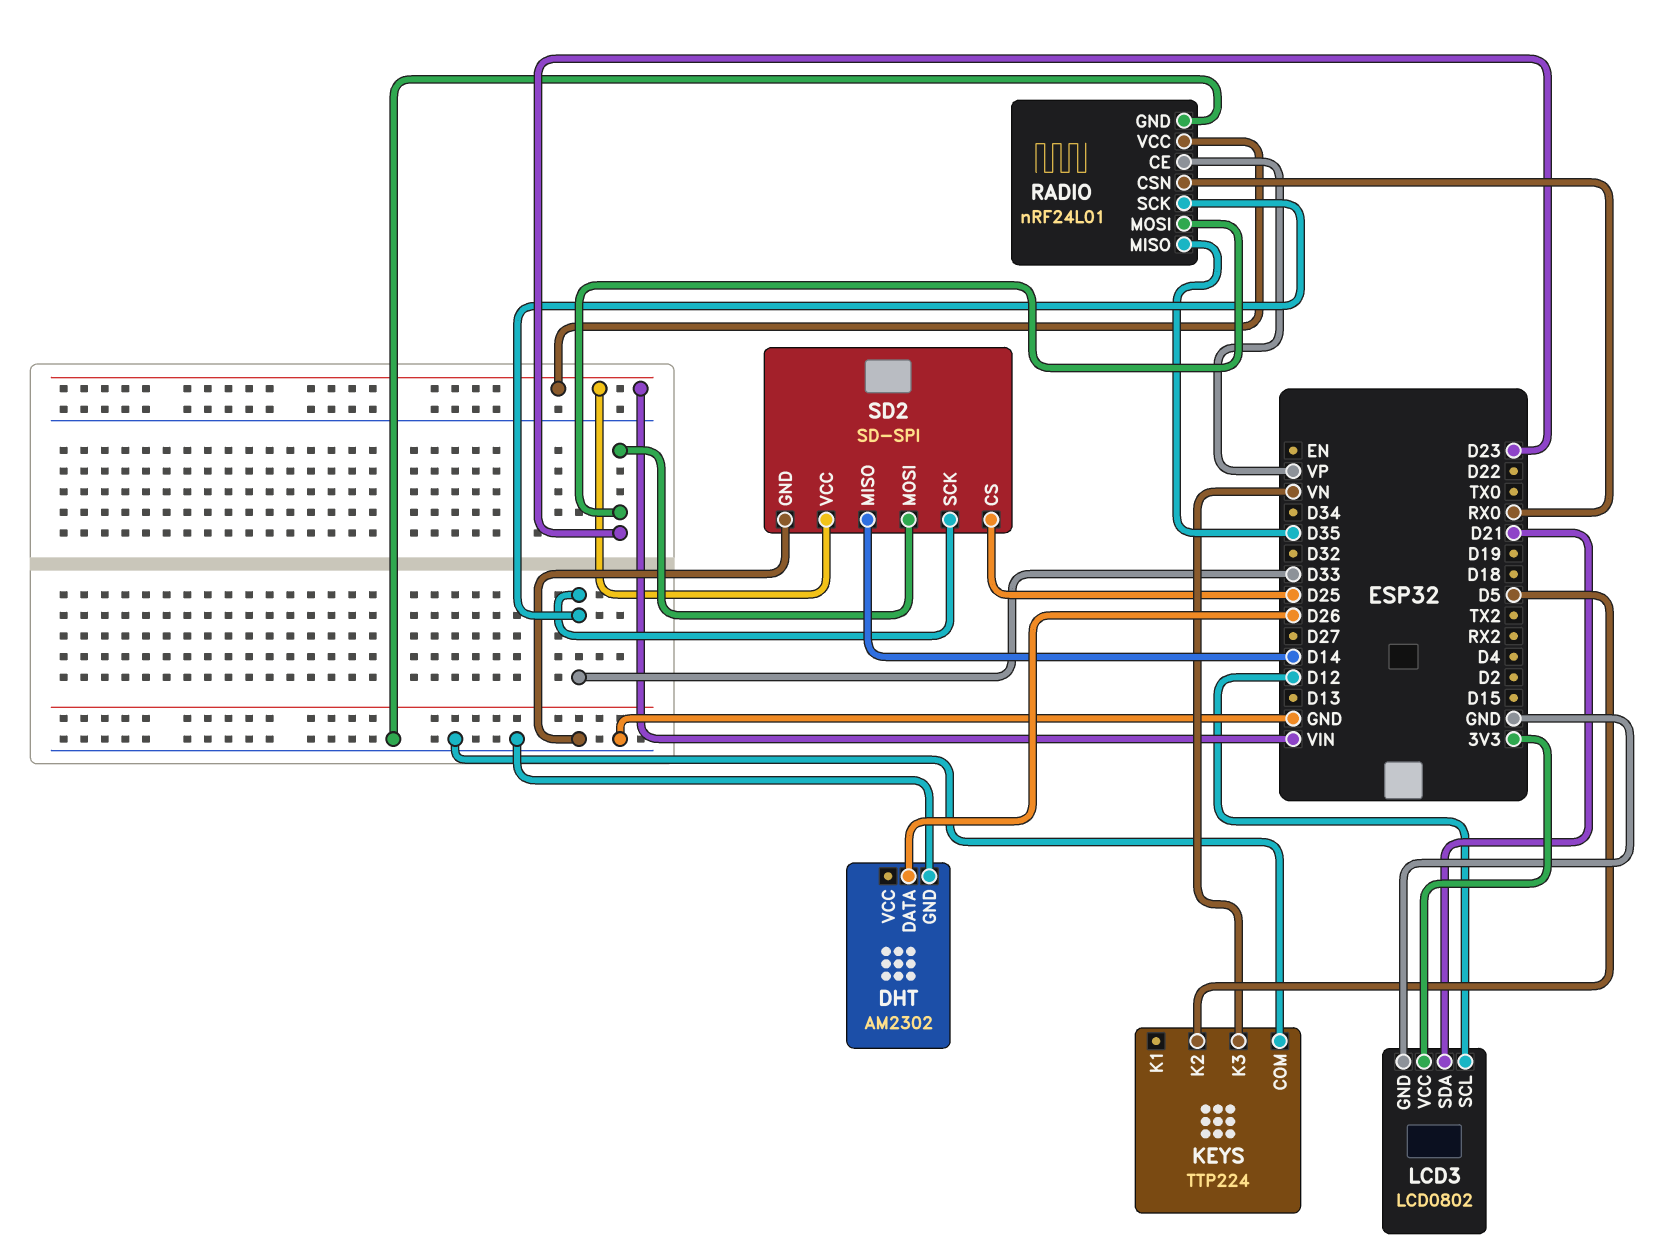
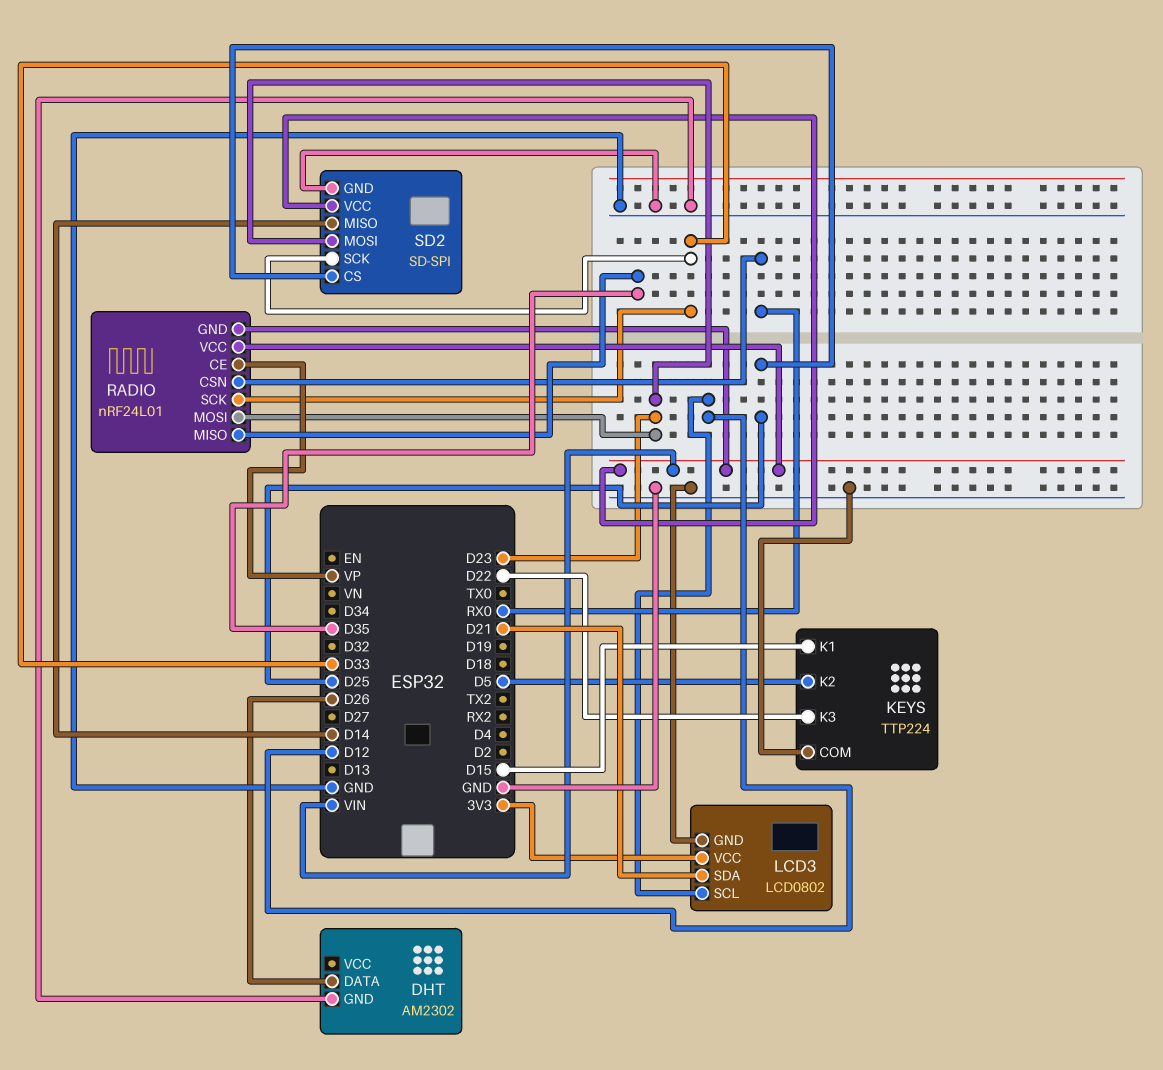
KEYS pin K1: none -> D15
KEYS pin K3: VN -> D22
RADIO pin GND: GND -> VIN

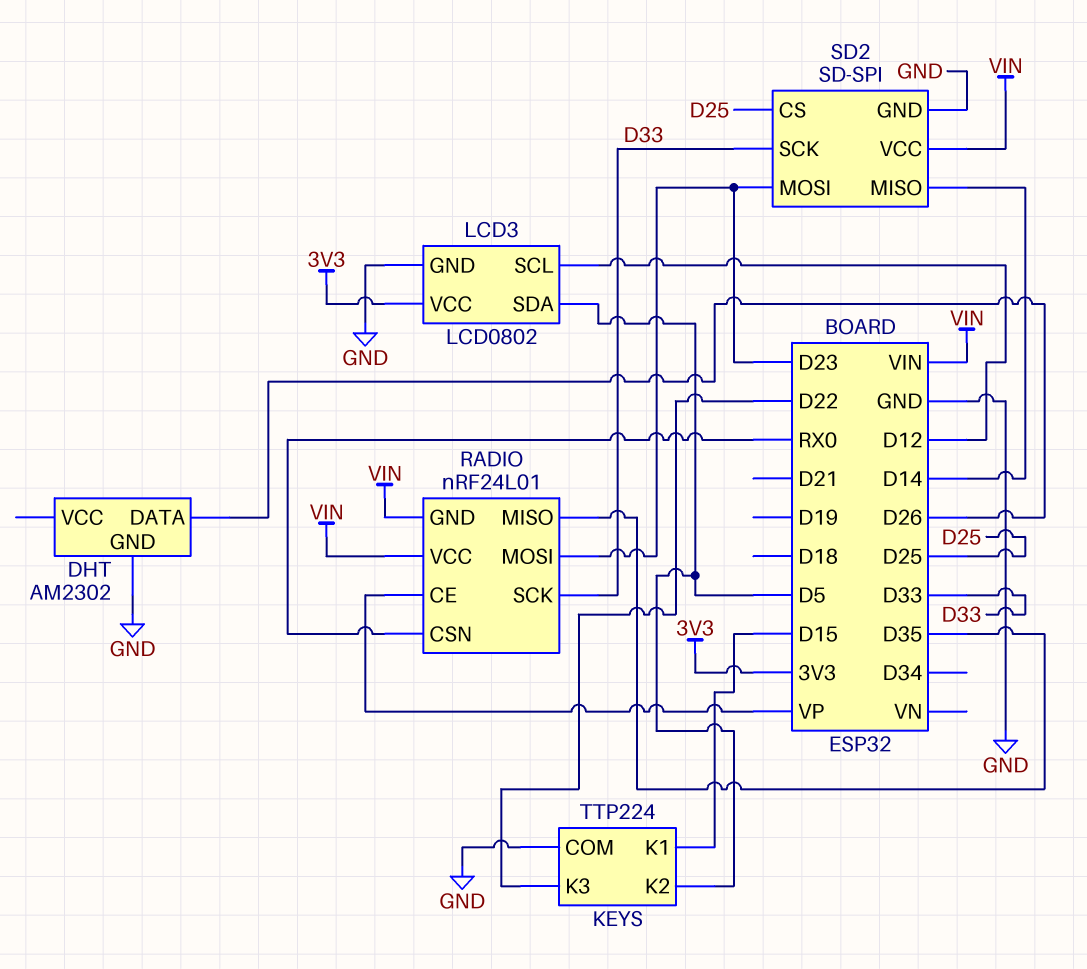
LCD3 pin SDA: D21 -> D5

